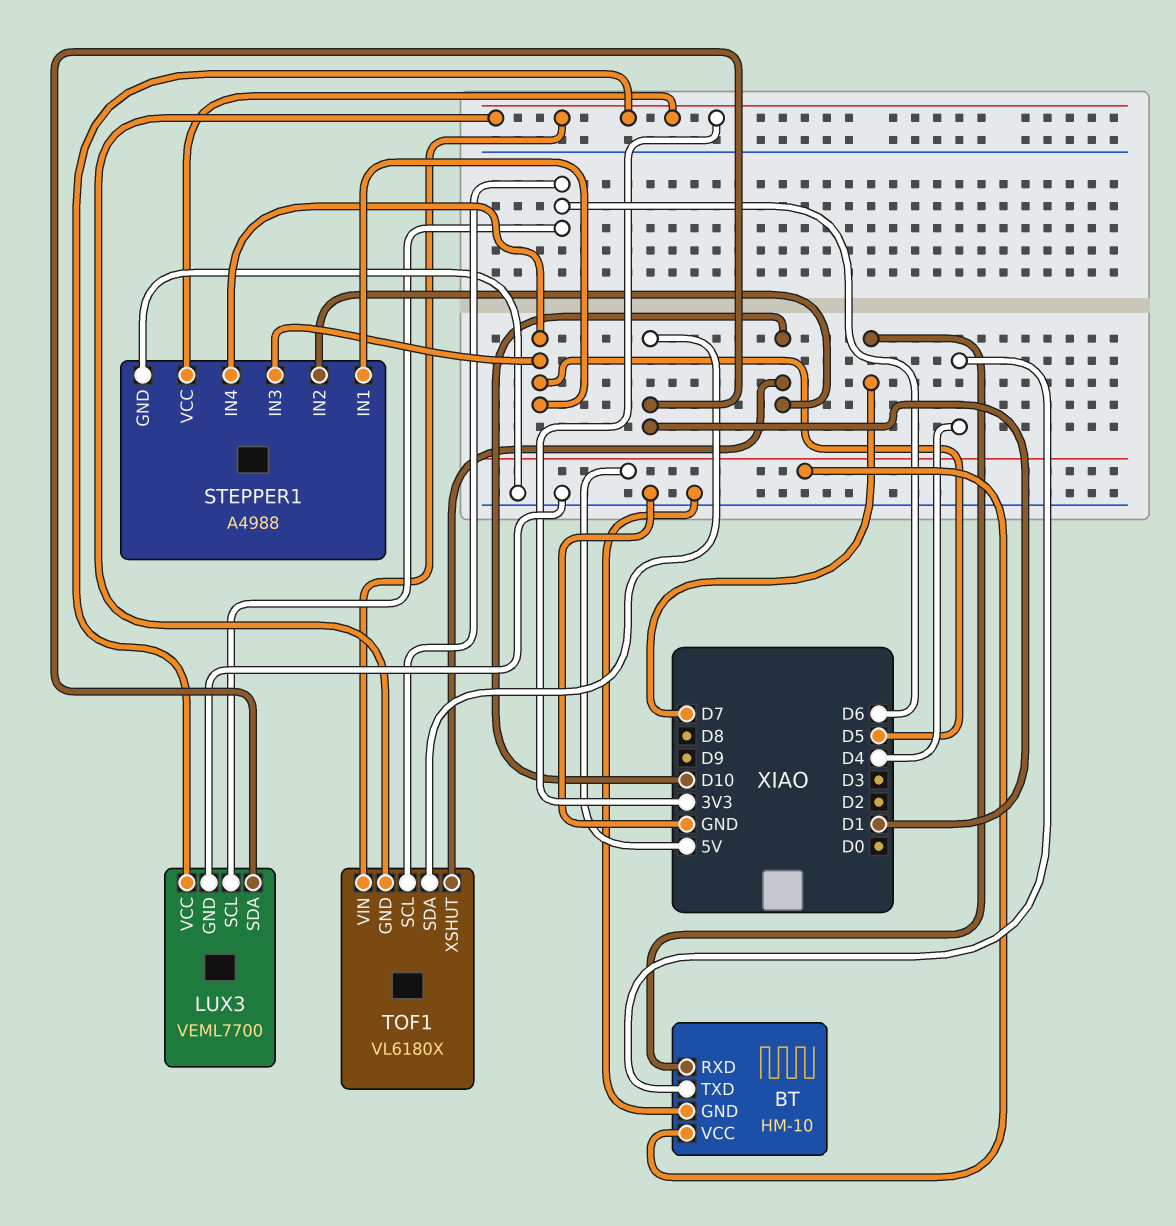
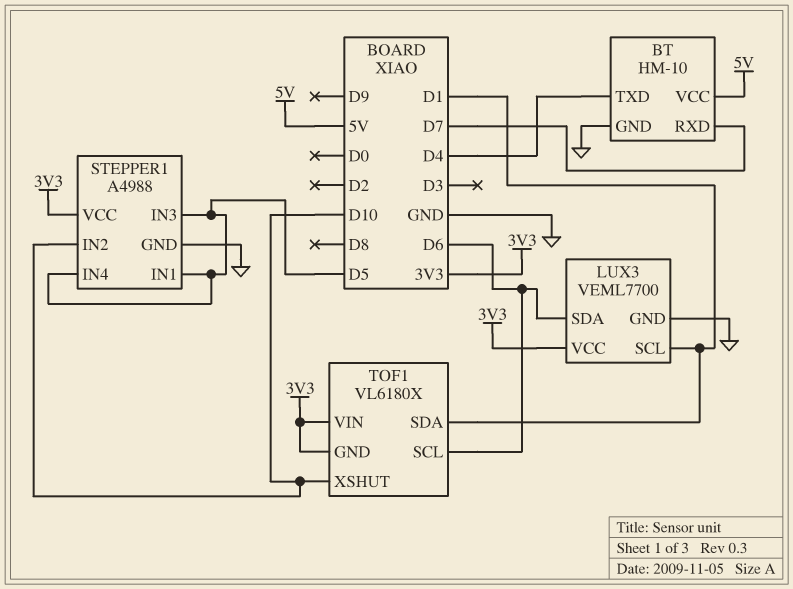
LUX3 pin SCL: D6 -> D1
LUX3 pin SDA: D1 -> D6

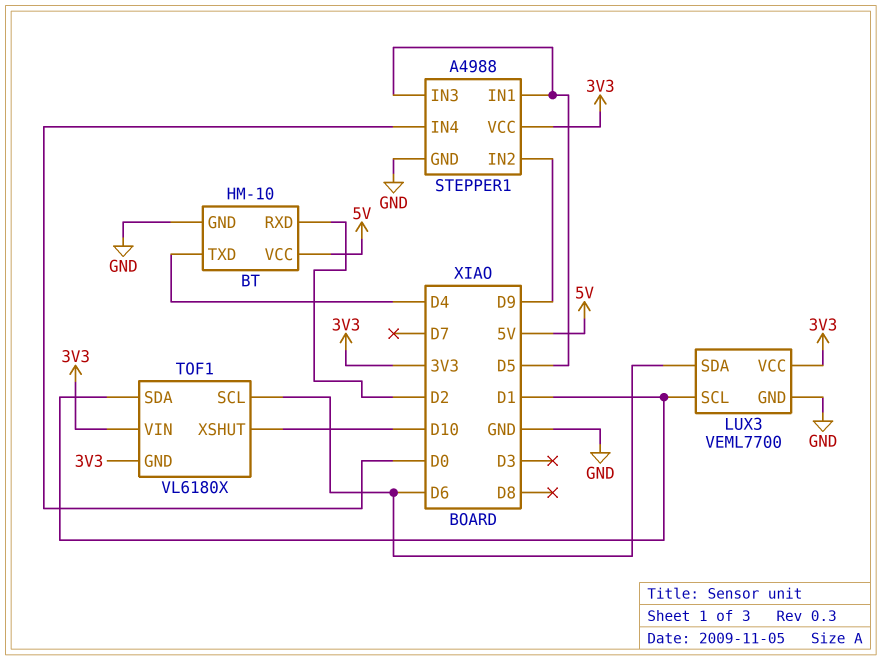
BT pin RXD: D7 -> D2
STEPPER1 pin IN2: D10 -> D9
STEPPER1 pin IN4: D5 -> D0

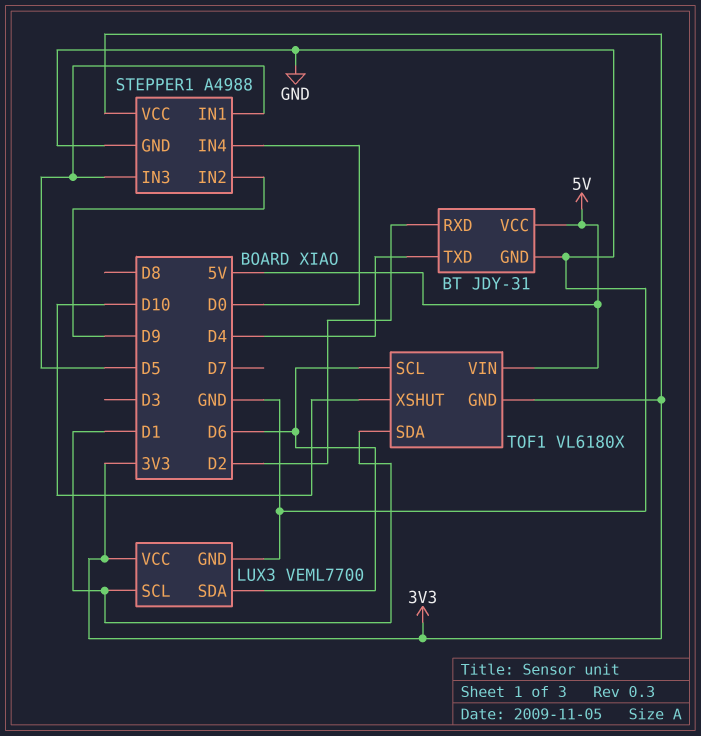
BT: HM-10 -> JDY-31
TOF1 pin VIN: 3V3 -> 5V

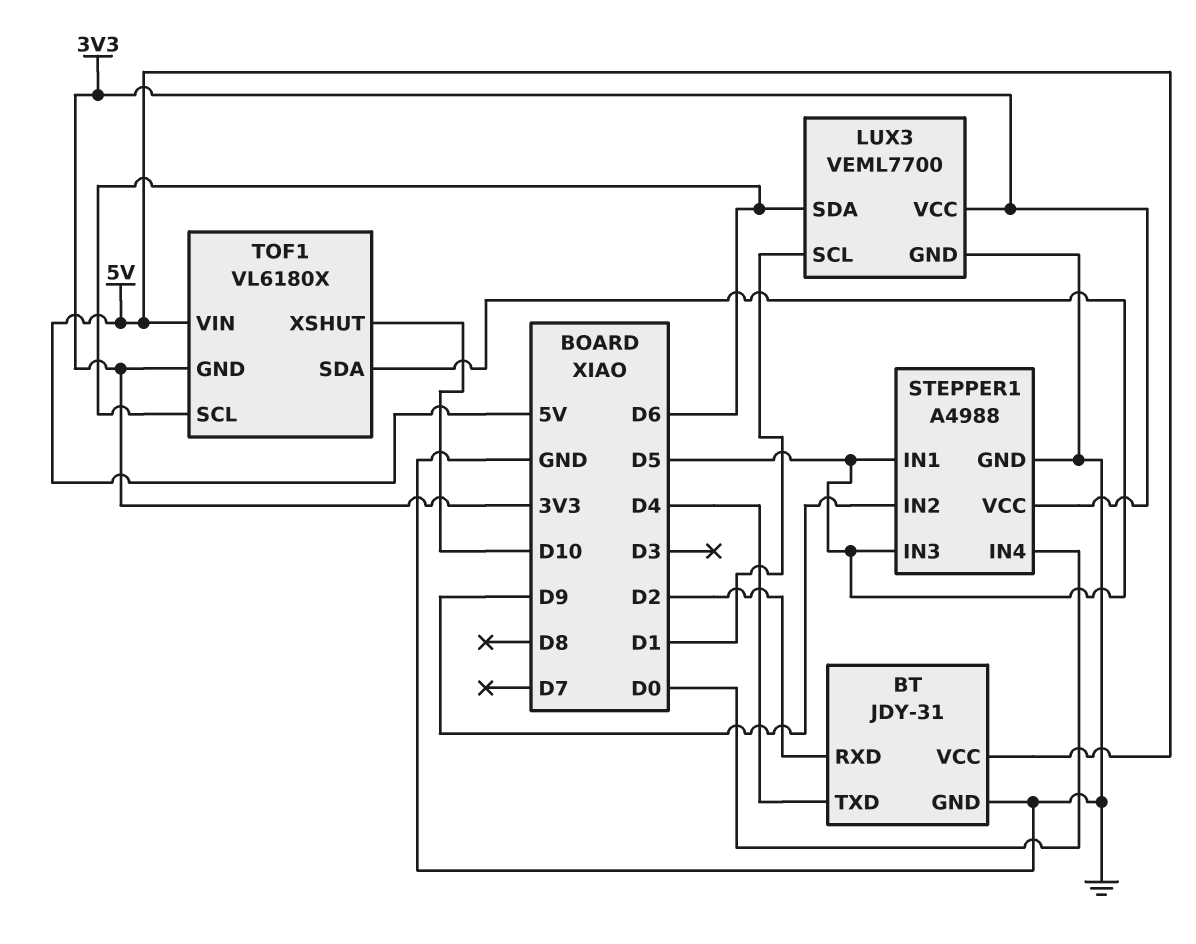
TOF1 pin SDA: D1 -> D5

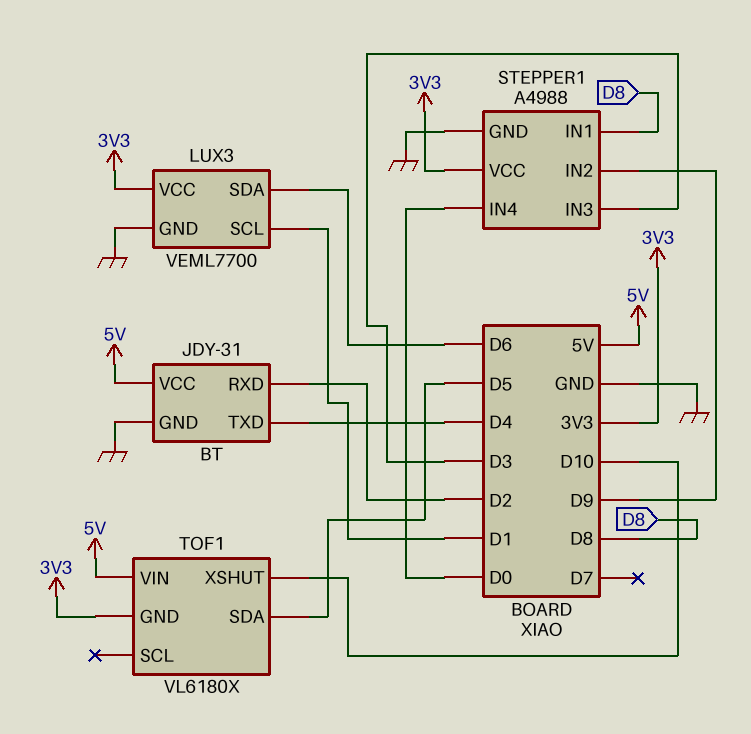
STEPPER1 pin IN1: D5 -> D8
STEPPER1 pin IN3: D5 -> D3
TOF1 pin SCL: D6 -> none

